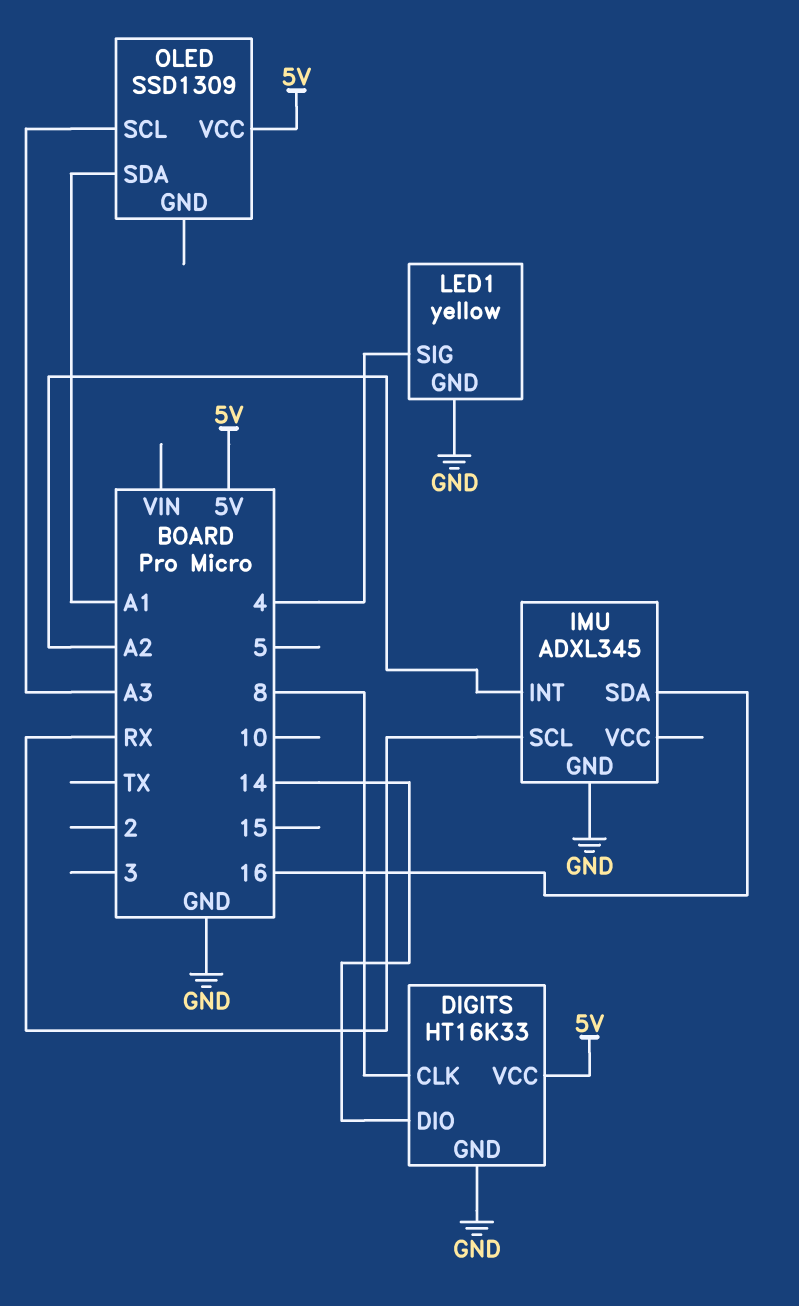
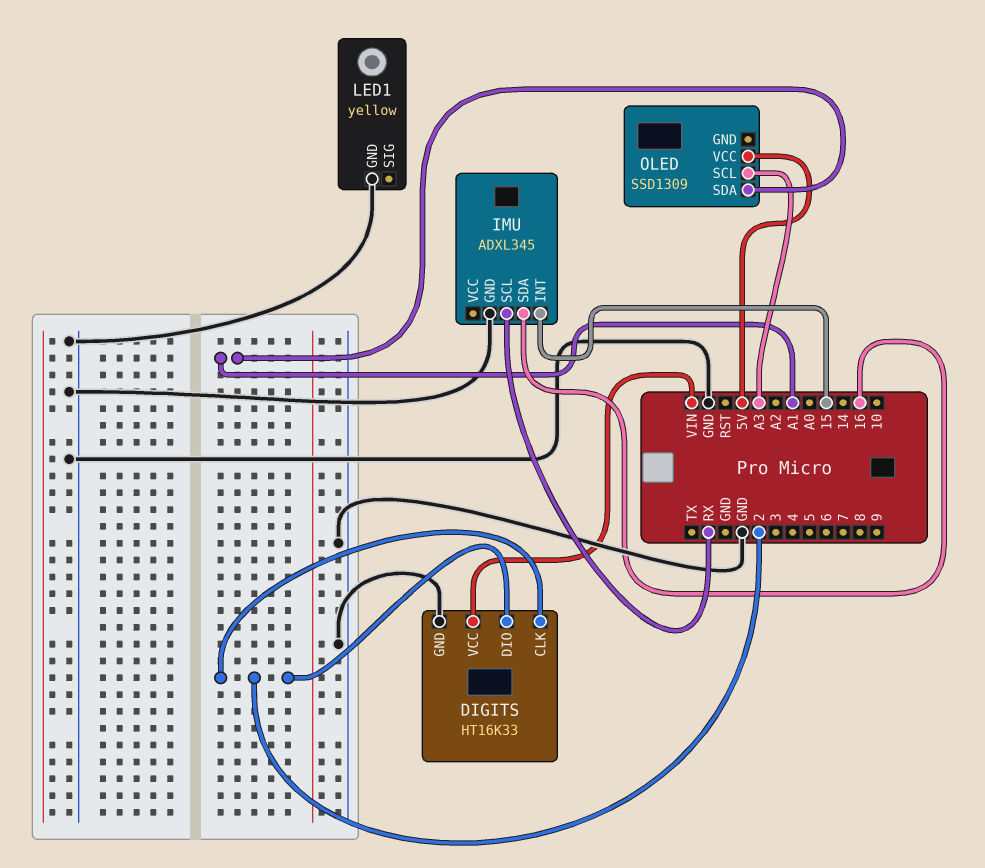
DIGITS pin CLK: 8 -> 2
DIGITS pin DIO: 14 -> 2
DIGITS pin VCC: 5V -> VIN
IMU pin INT: A2 -> 15
LED1 pin SIG: 4 -> none

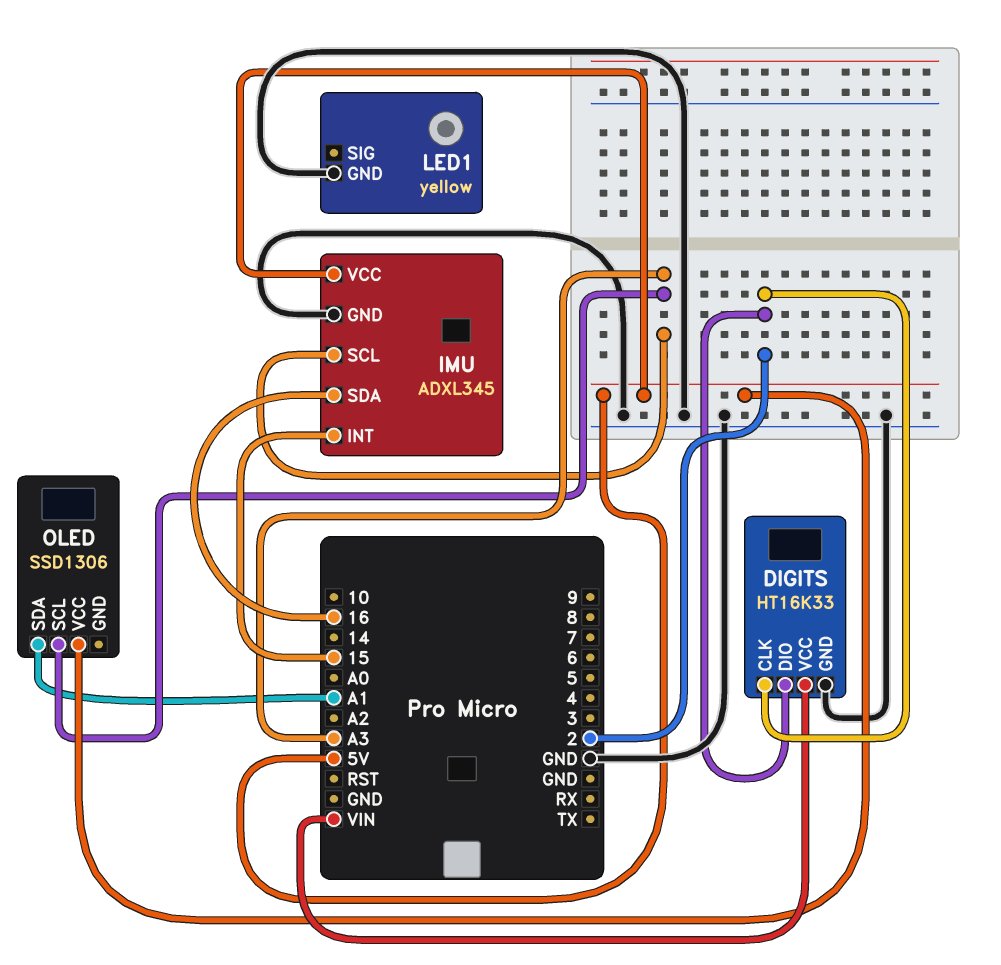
IMU pin SCL: RX -> A3
IMU pin VCC: none -> 5V
OLED: SSD1309 -> SSD1306

